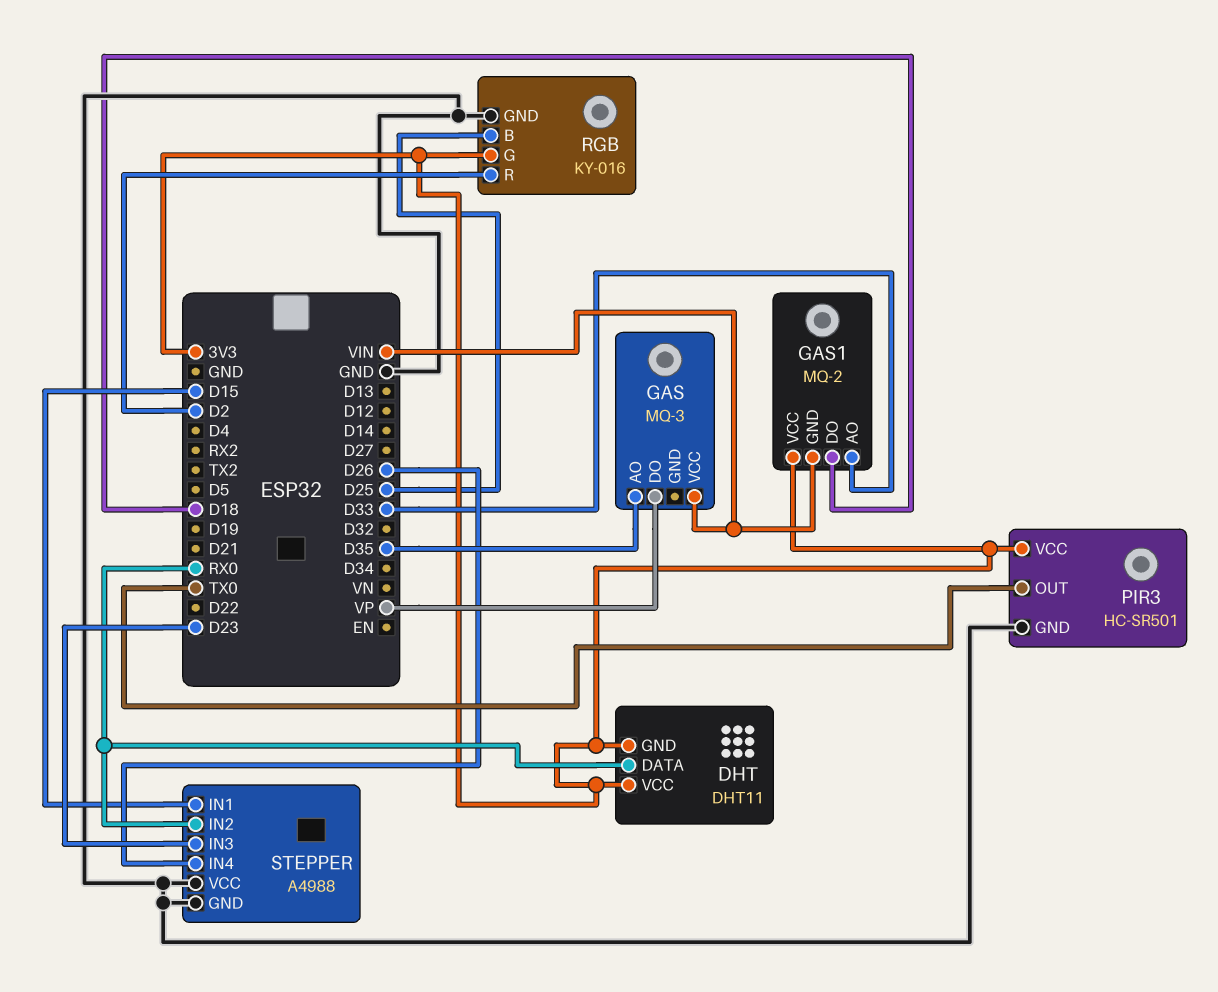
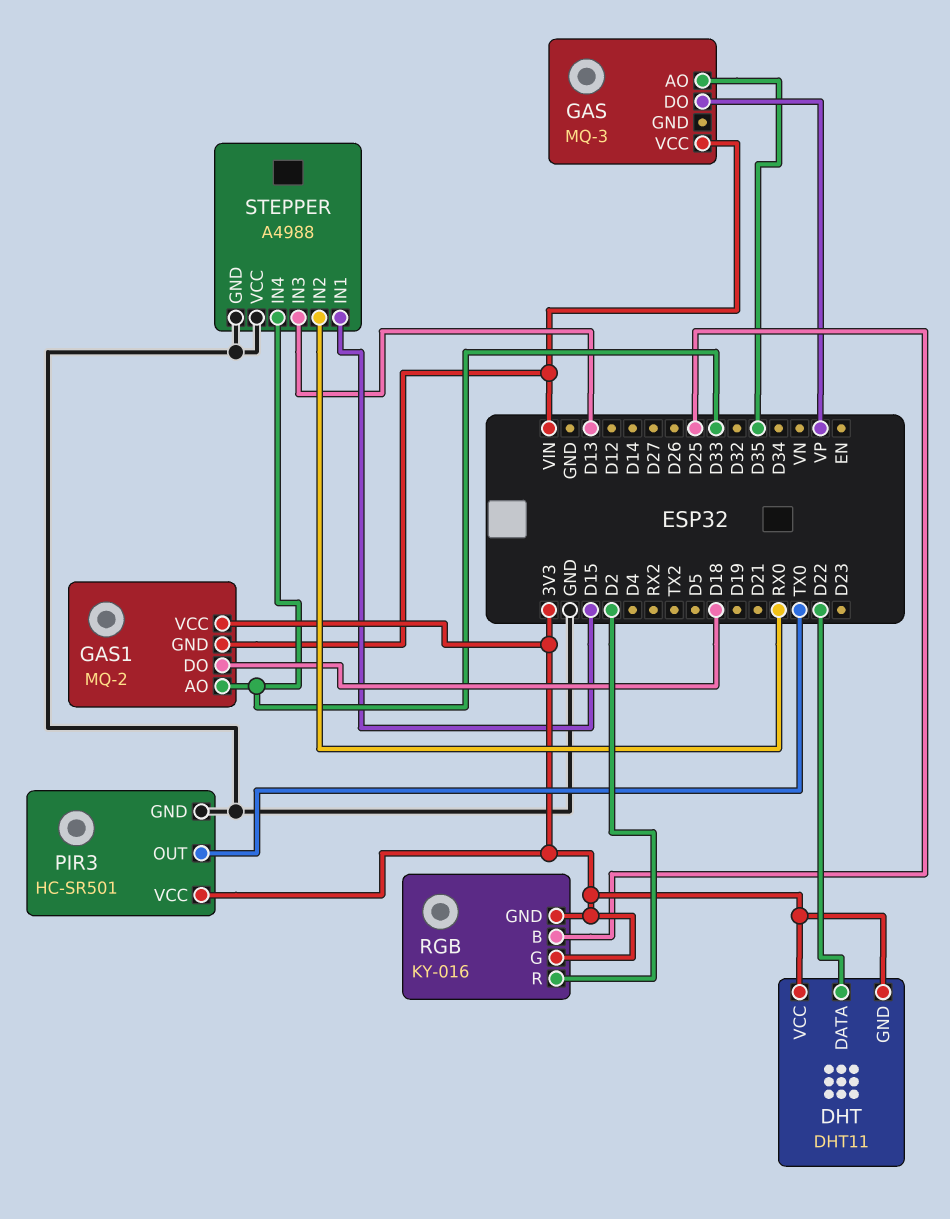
DHT pin DATA: RX0 -> D22
RGB pin GND: GND -> 3V3
STEPPER pin IN3: D23 -> D13
STEPPER pin IN4: D26 -> D33

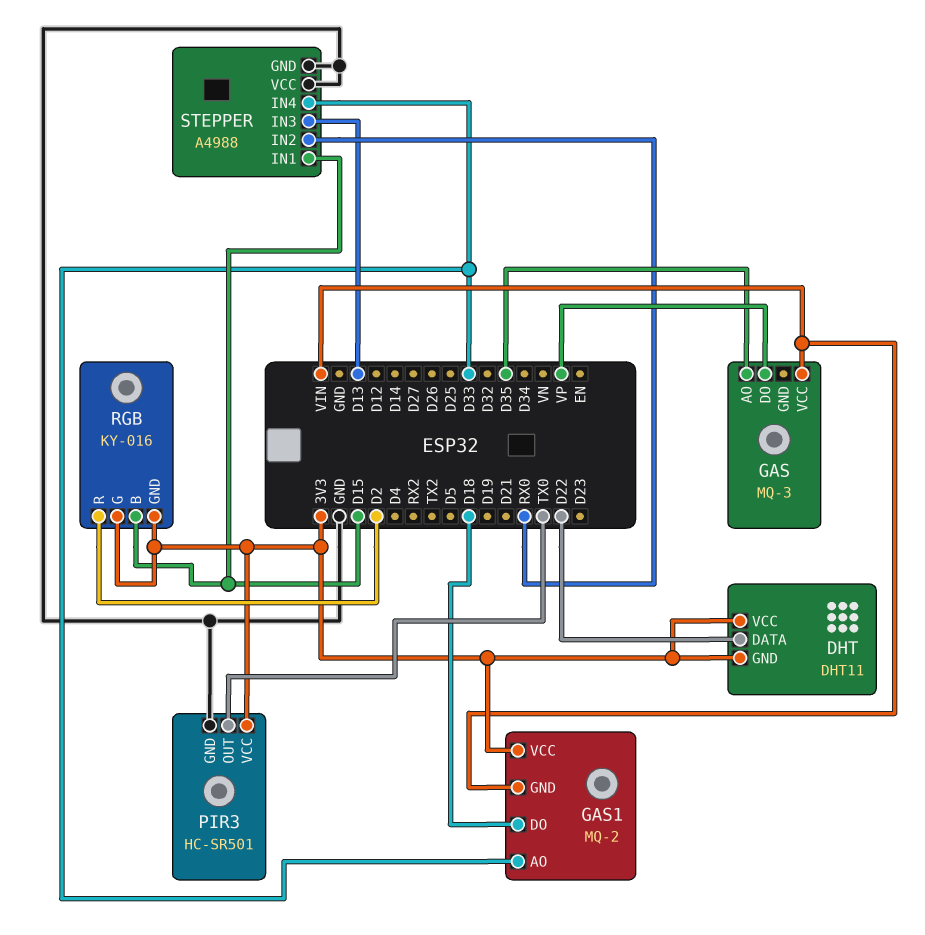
RGB pin B: D25 -> D15

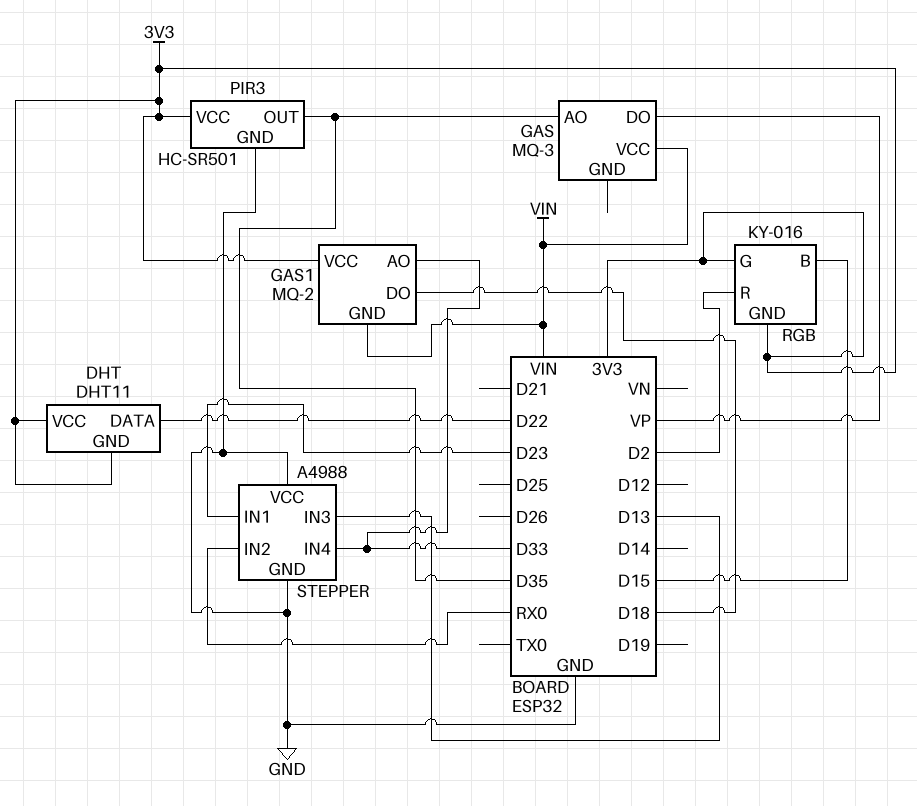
PIR3 pin OUT: TX0 -> D35
STEPPER pin IN1: D15 -> D23

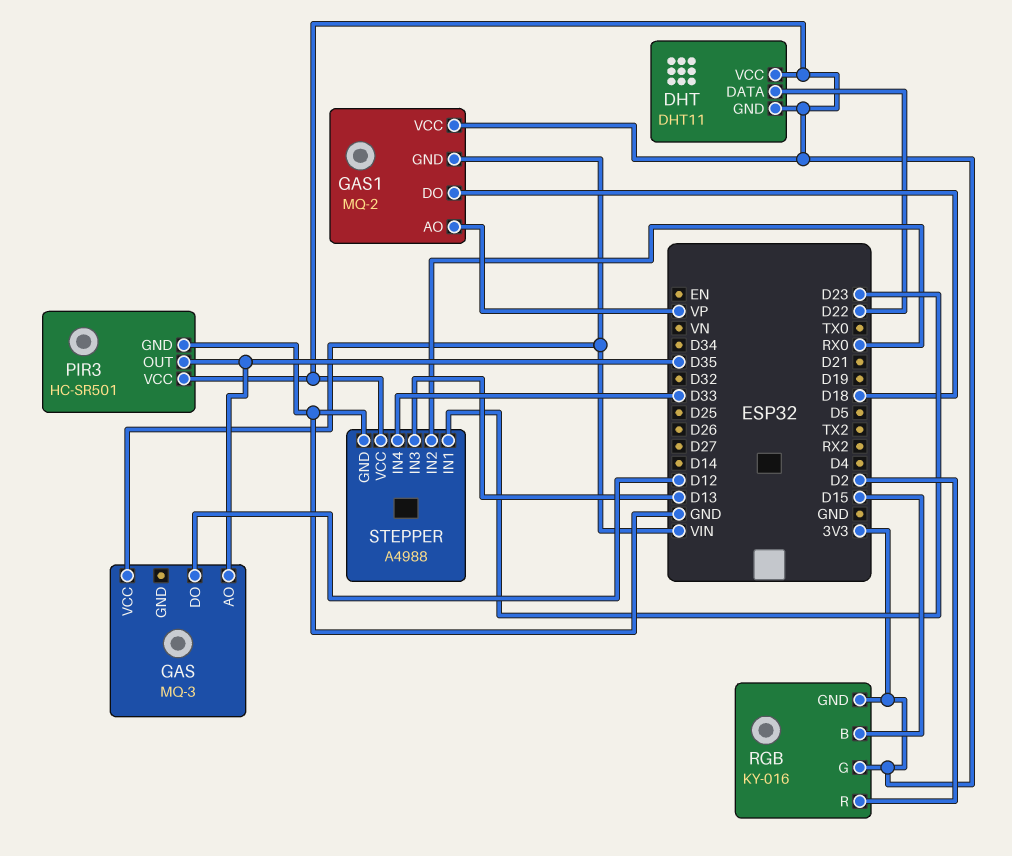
GAS pin DO: VP -> D12
GAS1 pin AO: D33 -> VP
STEPPER pin VCC: GND -> 3V3

